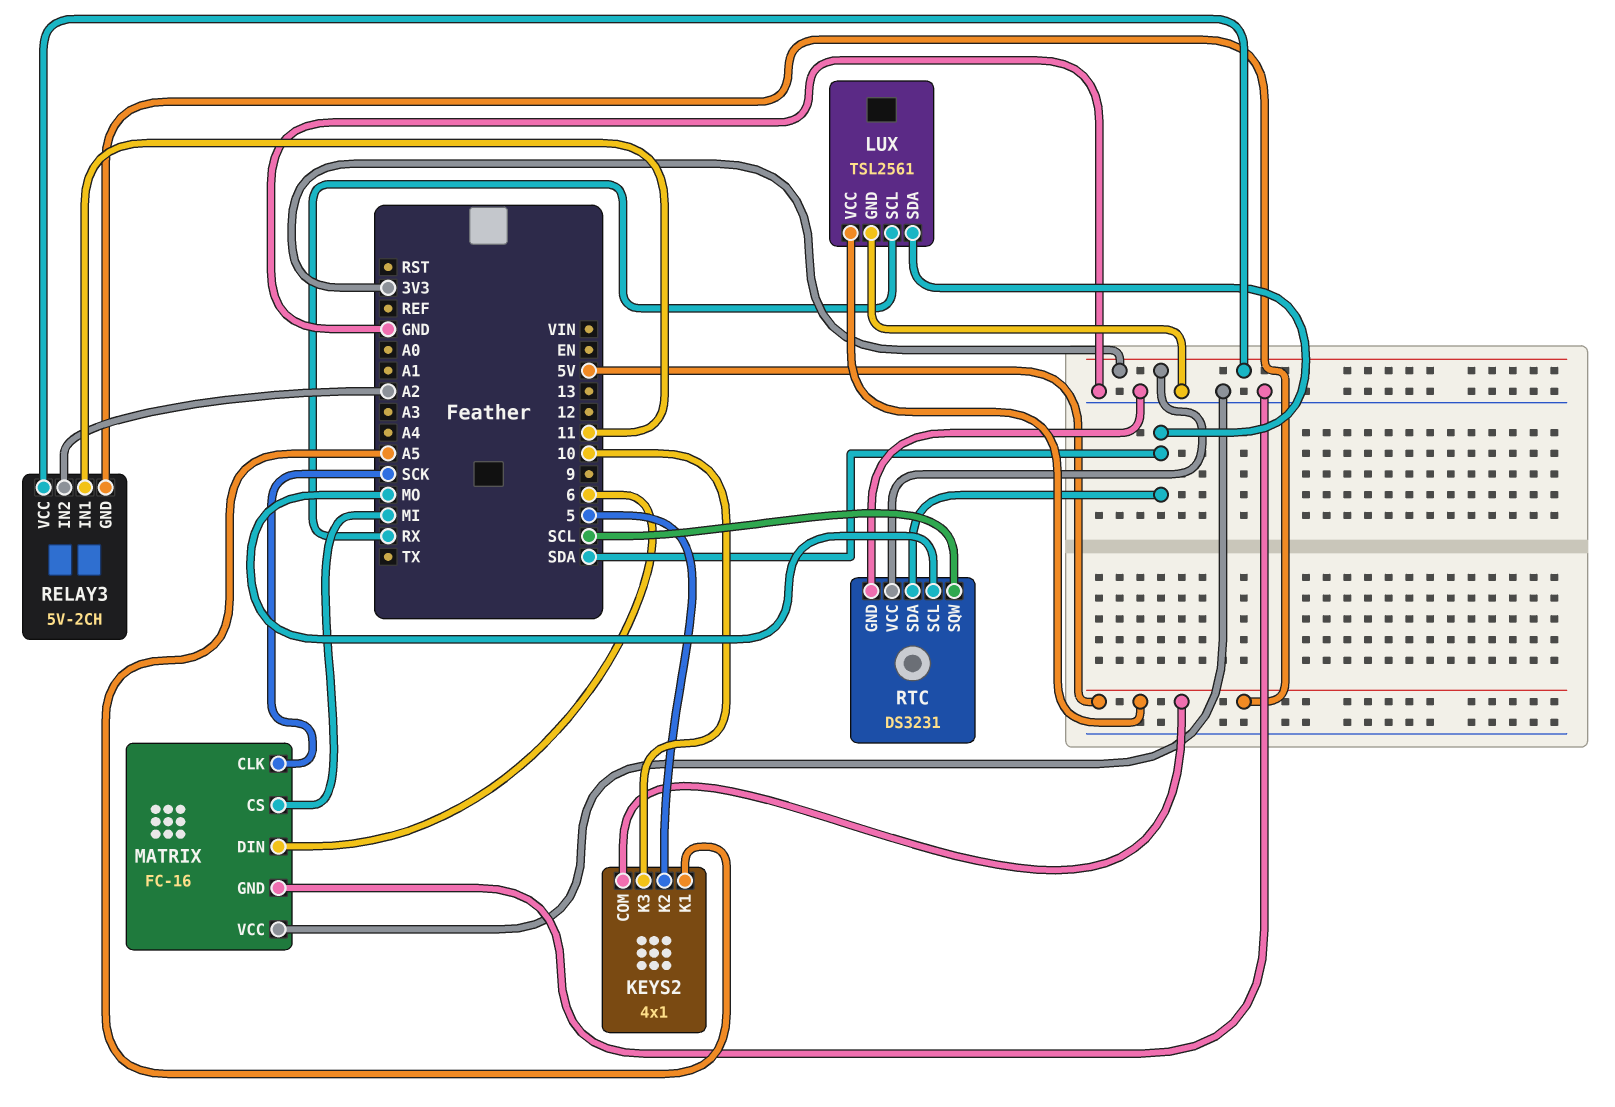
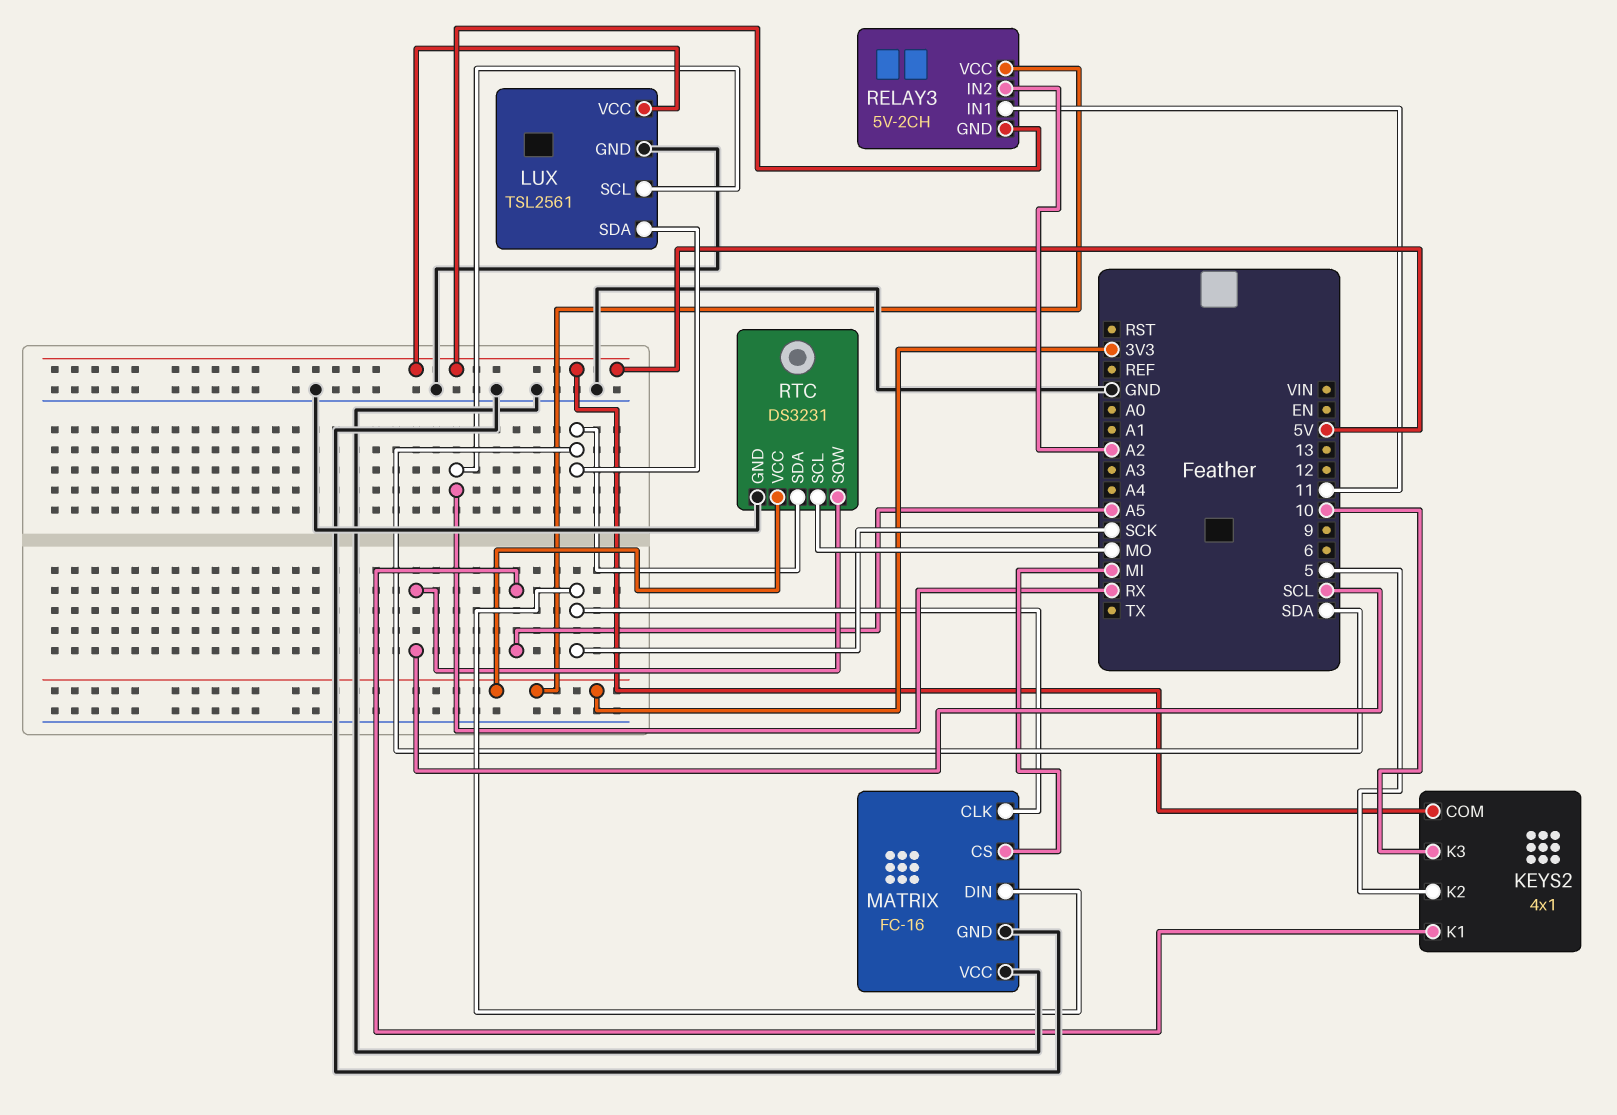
MATRIX pin DIN: 6 -> SCK

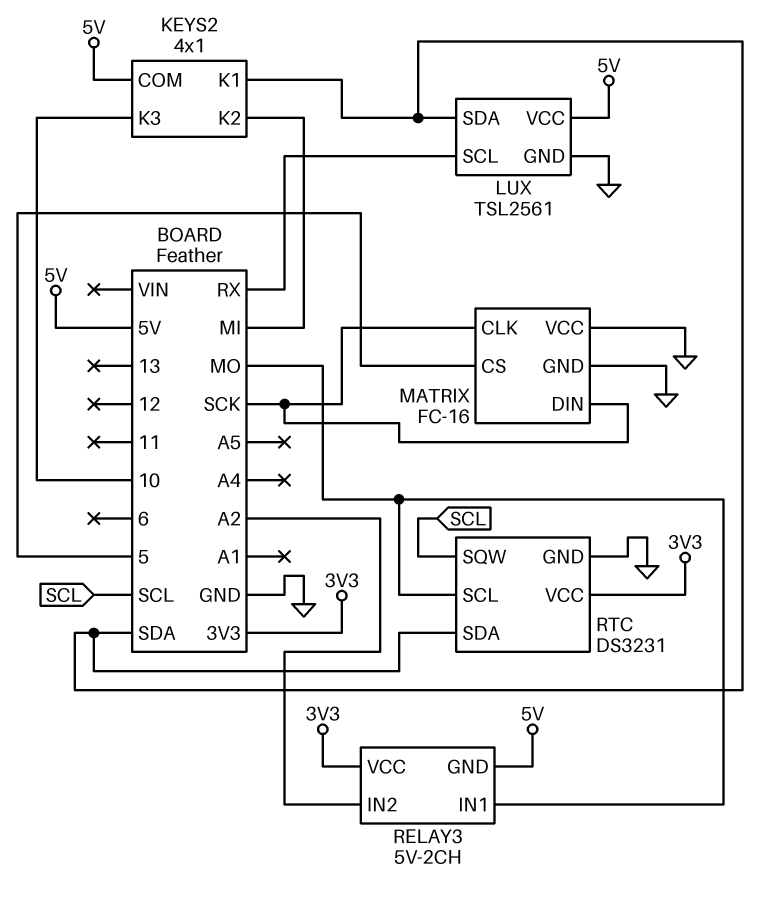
KEYS2 pin K1: A5 -> SDA
KEYS2 pin K2: 5 -> MI
MATRIX pin CS: MI -> 5
RELAY3 pin IN1: 11 -> MO

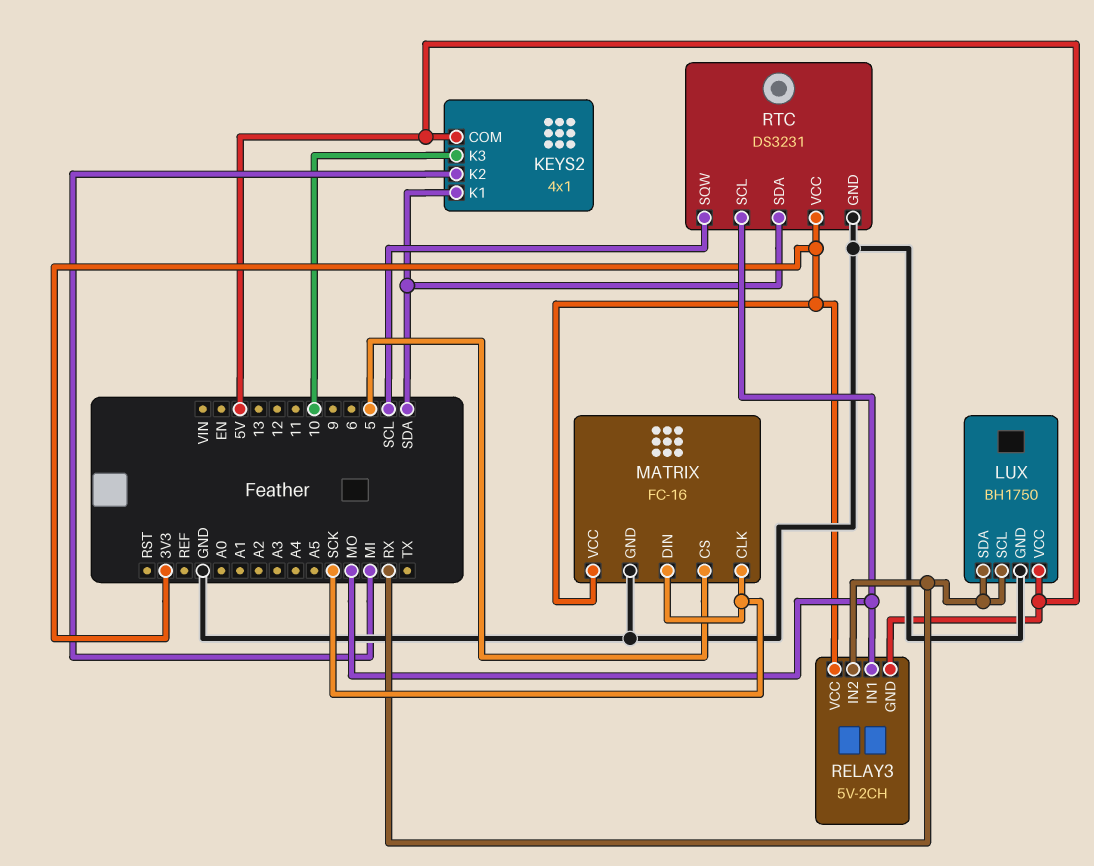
LUX: TSL2561 -> BH1750
LUX pin SDA: SDA -> RX
MATRIX pin VCC: GND -> 3V3
RELAY3 pin IN2: A2 -> RX

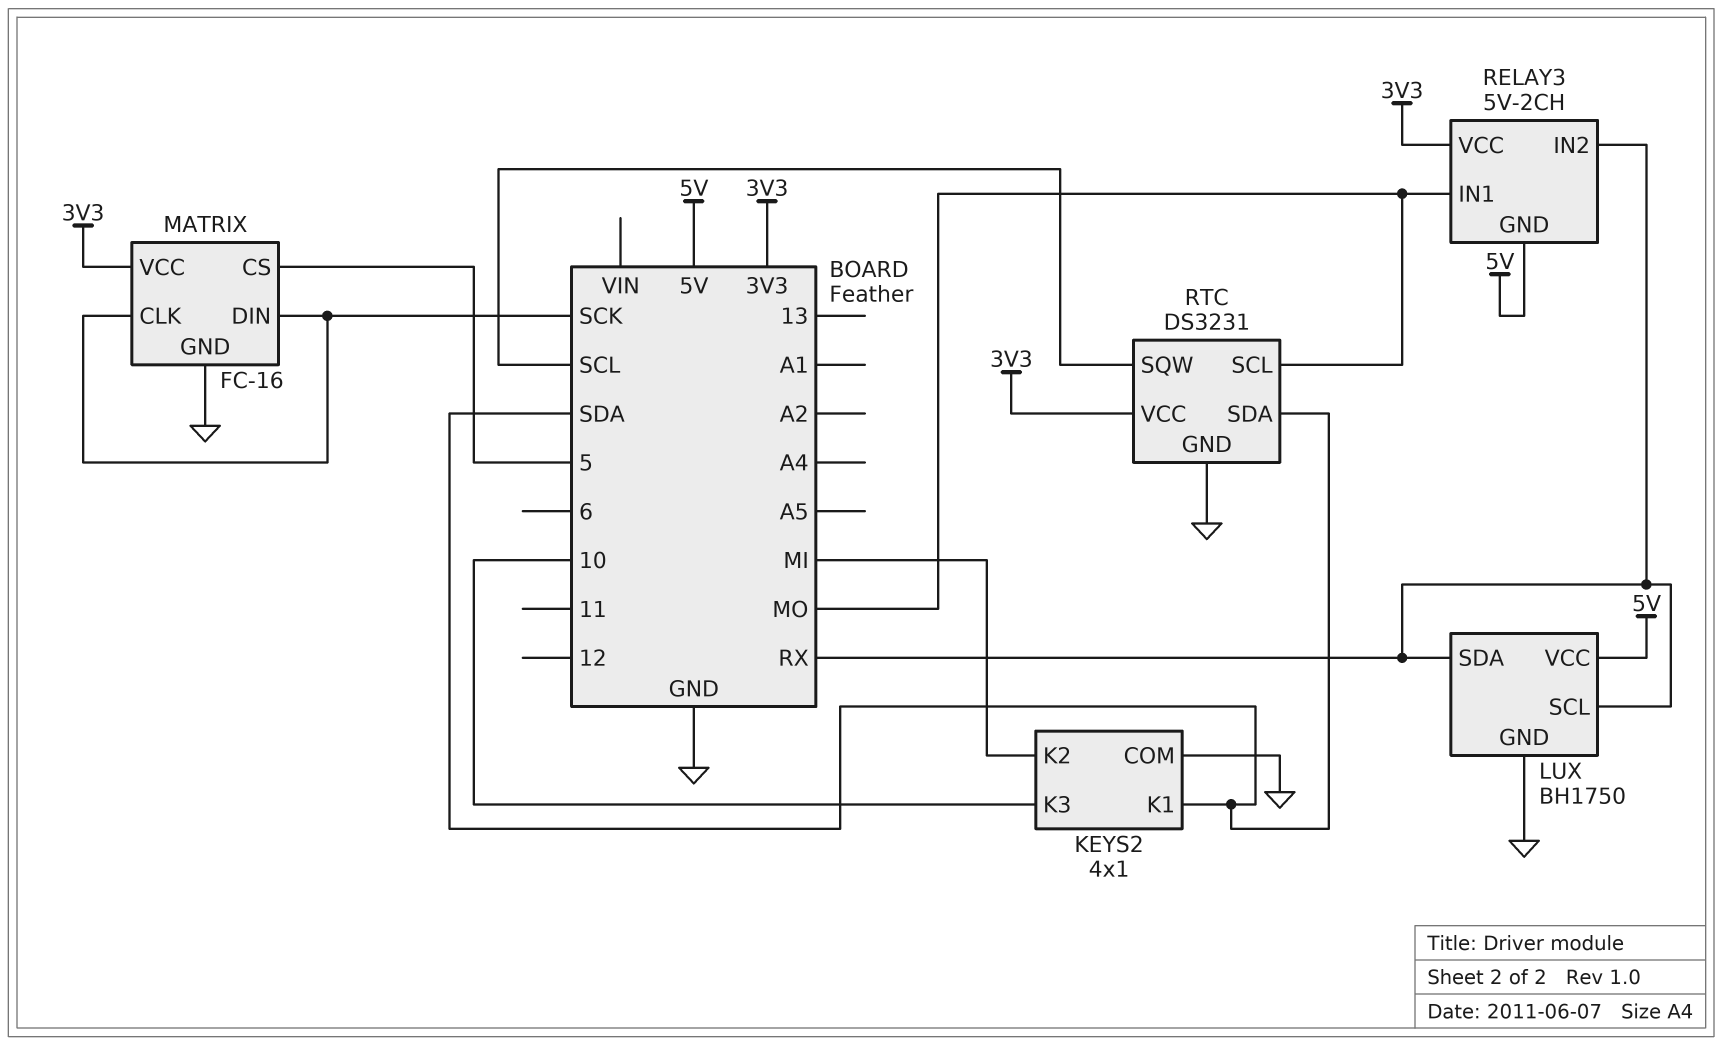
KEYS2 pin COM: 5V -> GND

